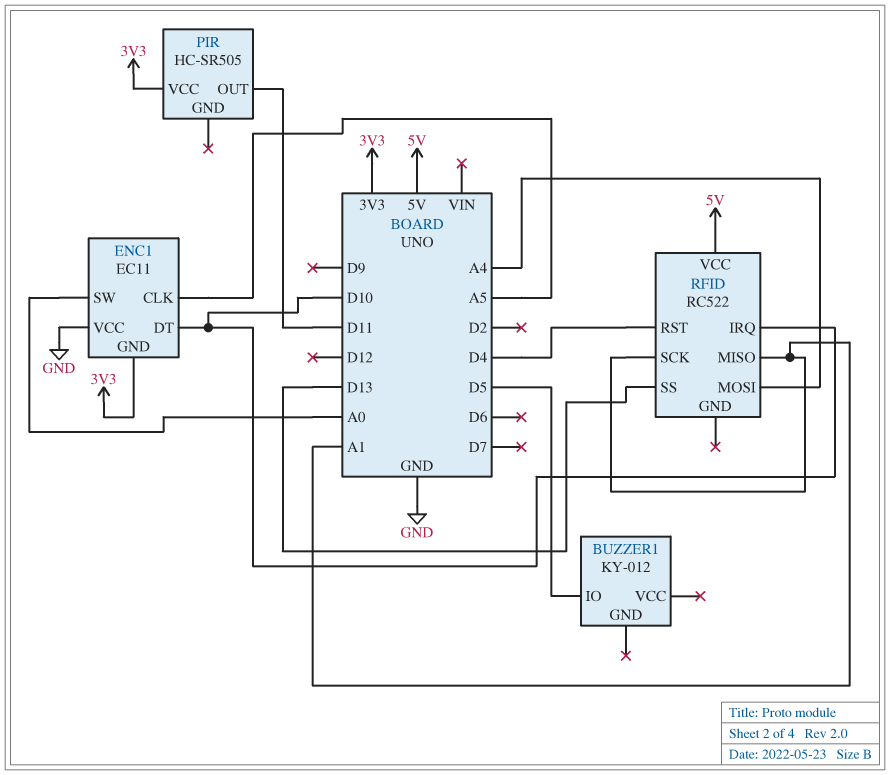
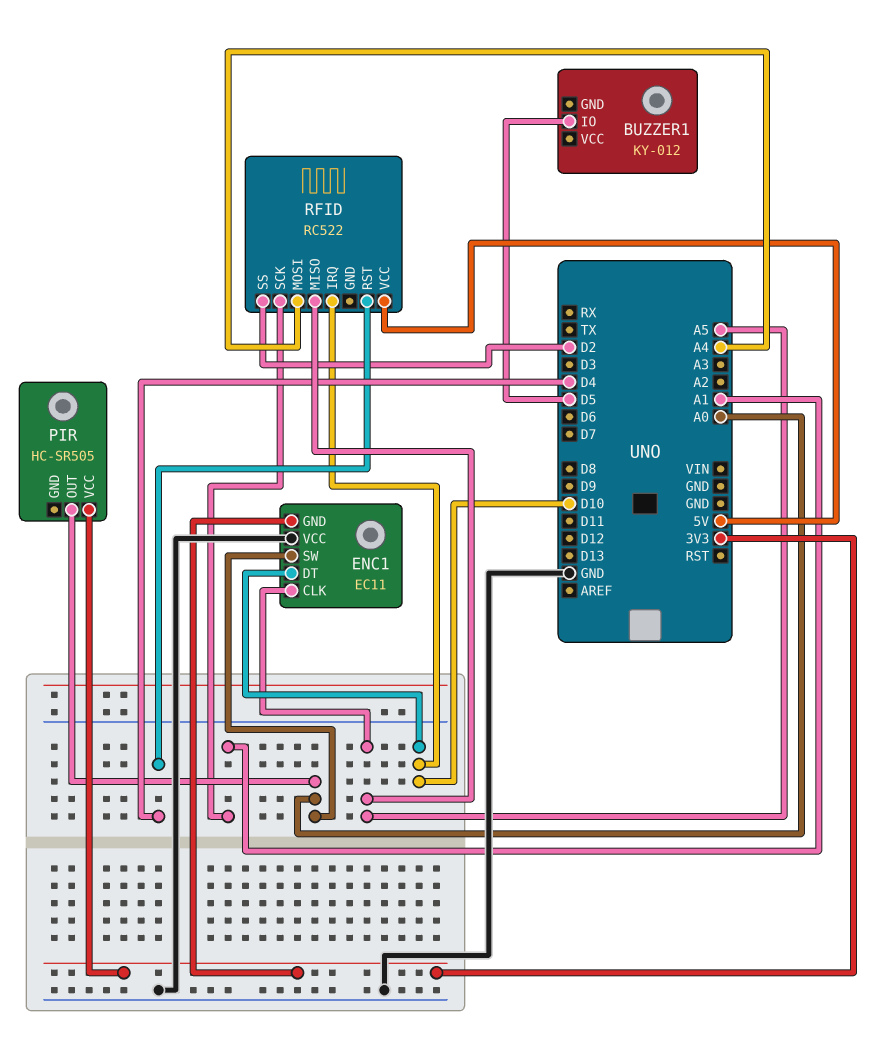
PIR pin OUT: D11 -> A0
RFID pin MISO: A1 -> A5
RFID pin SS: D13 -> D2

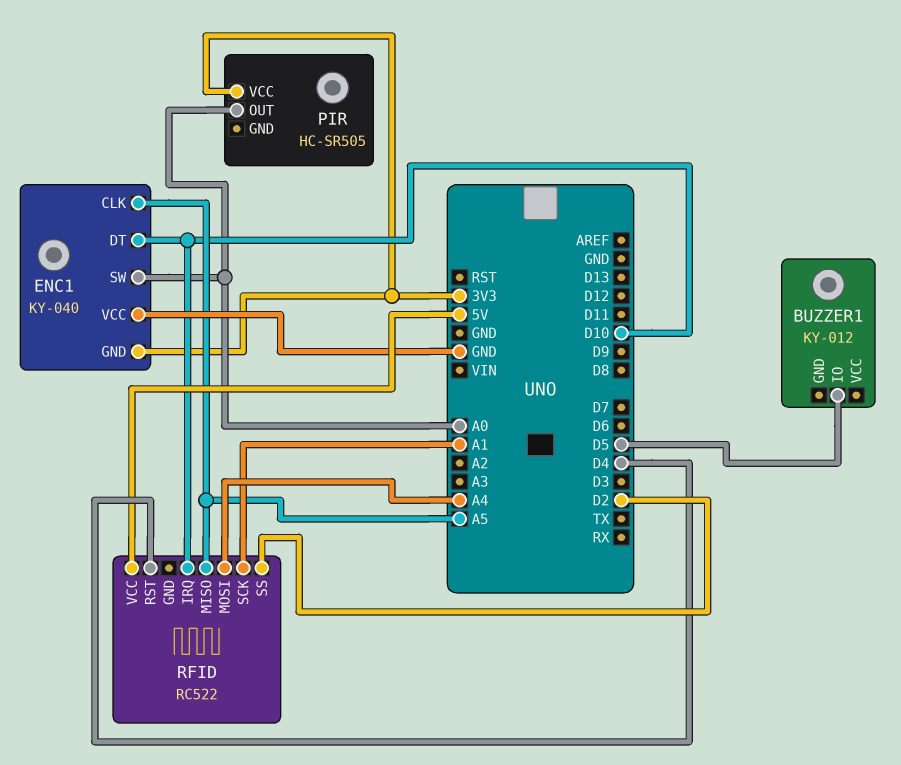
ENC1: EC11 -> KY-040

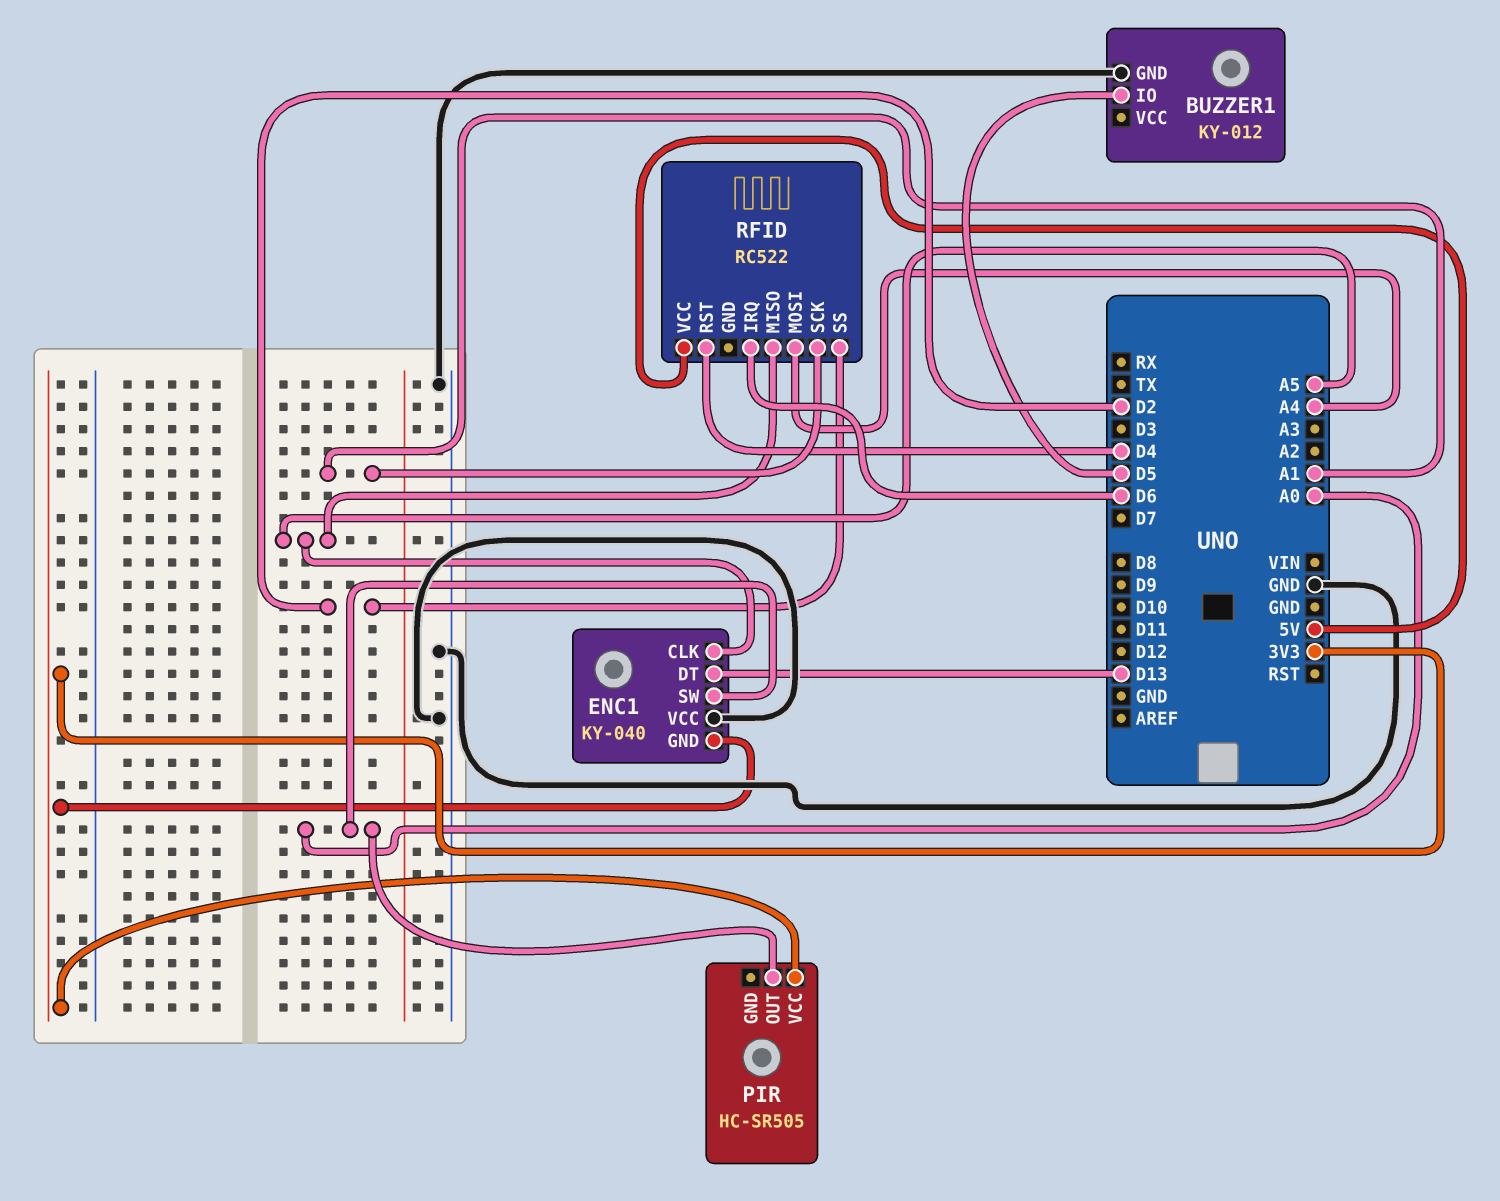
BUZZER1 pin GND: none -> GND
ENC1 pin DT: D10 -> D13
RFID pin IRQ: D10 -> D6

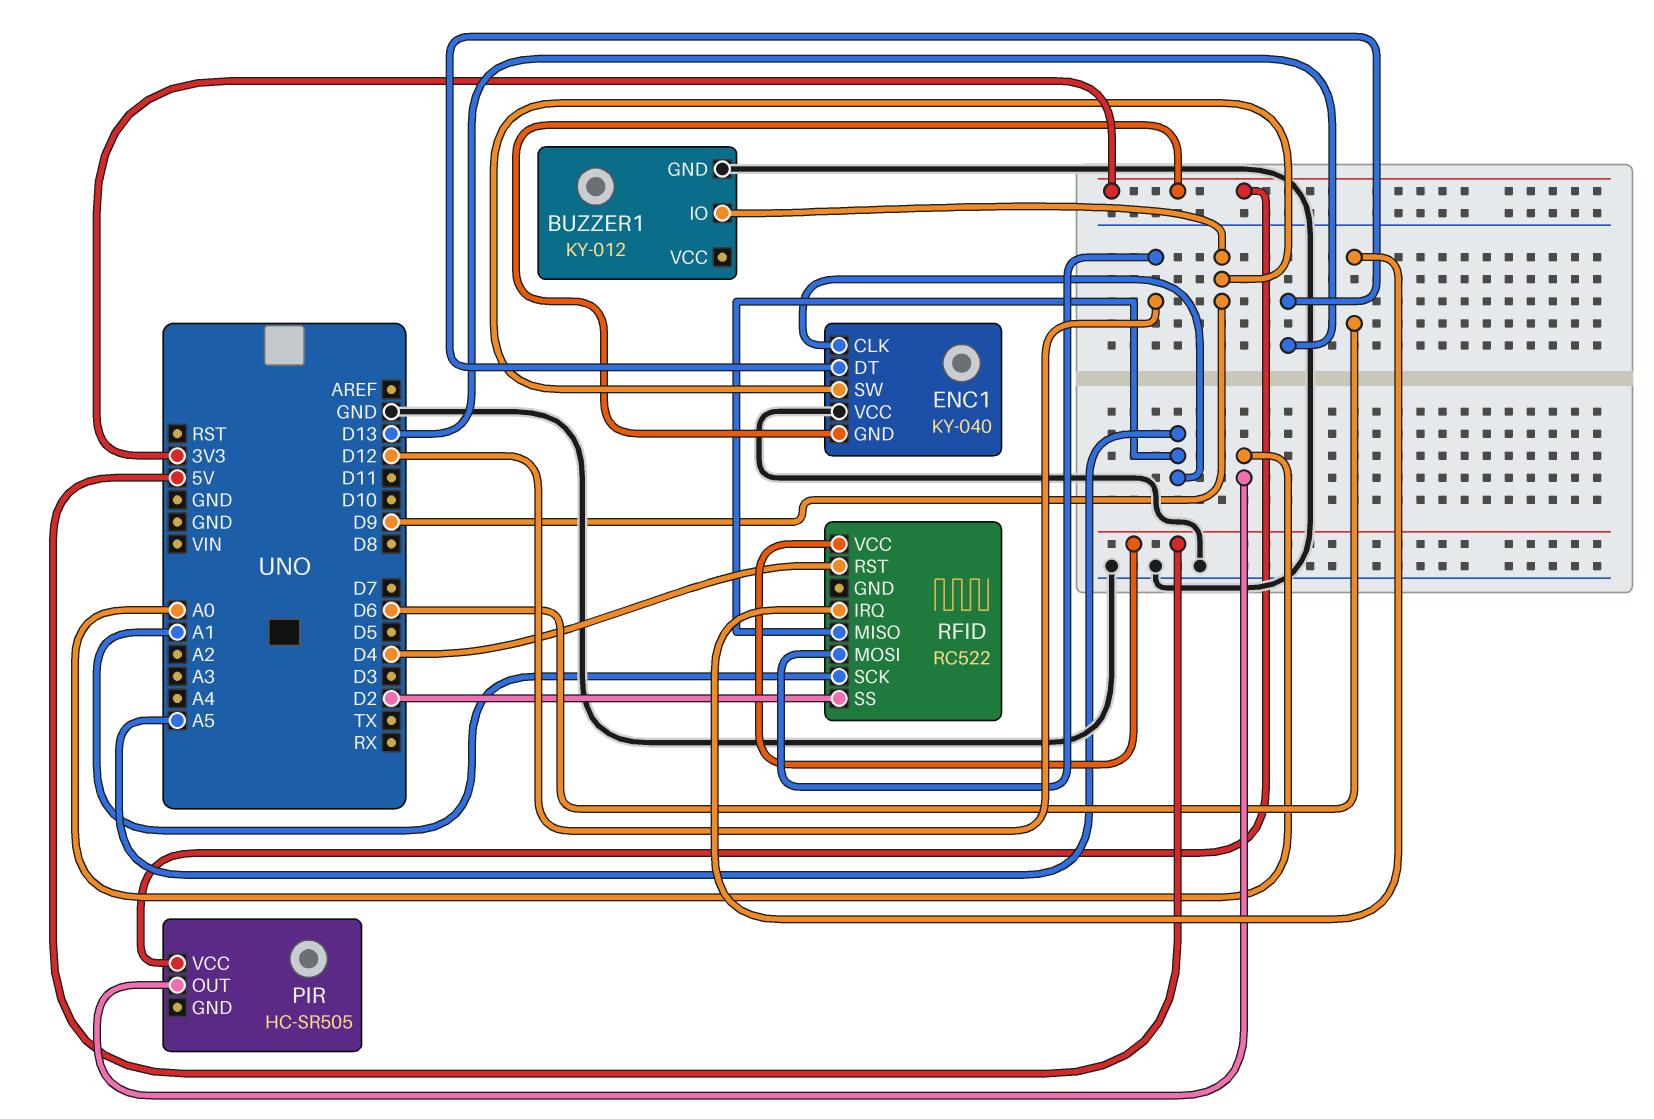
BUZZER1 pin IO: D5 -> D9
ENC1 pin SW: A0 -> D9
RFID pin MOSI: A4 -> D12

